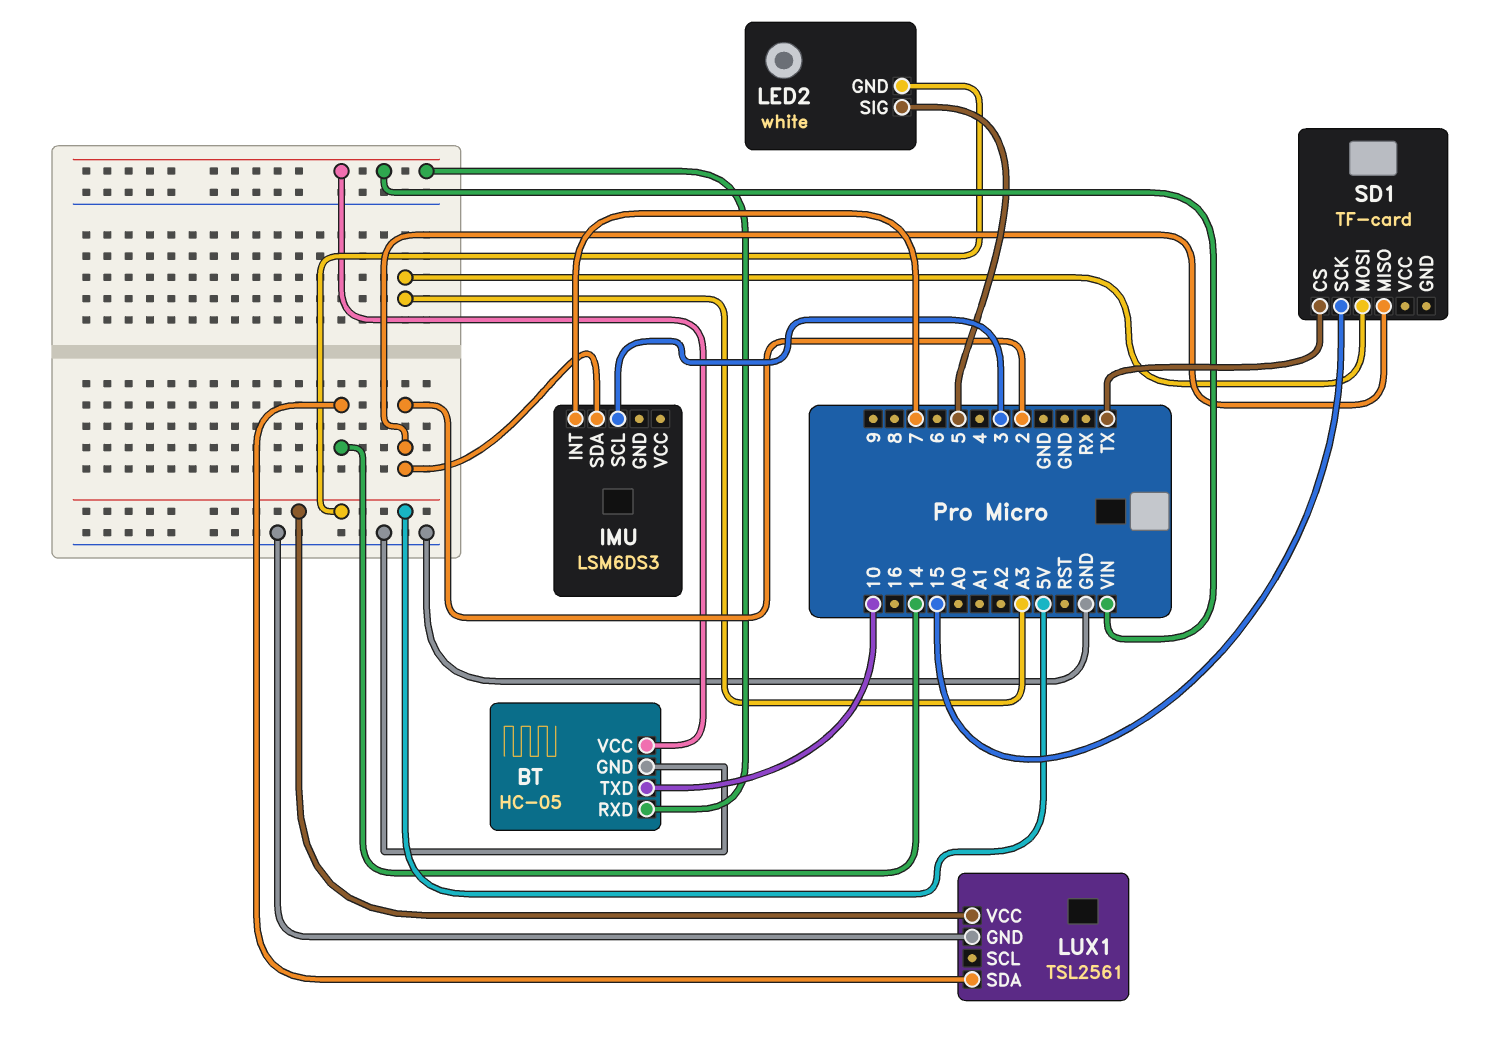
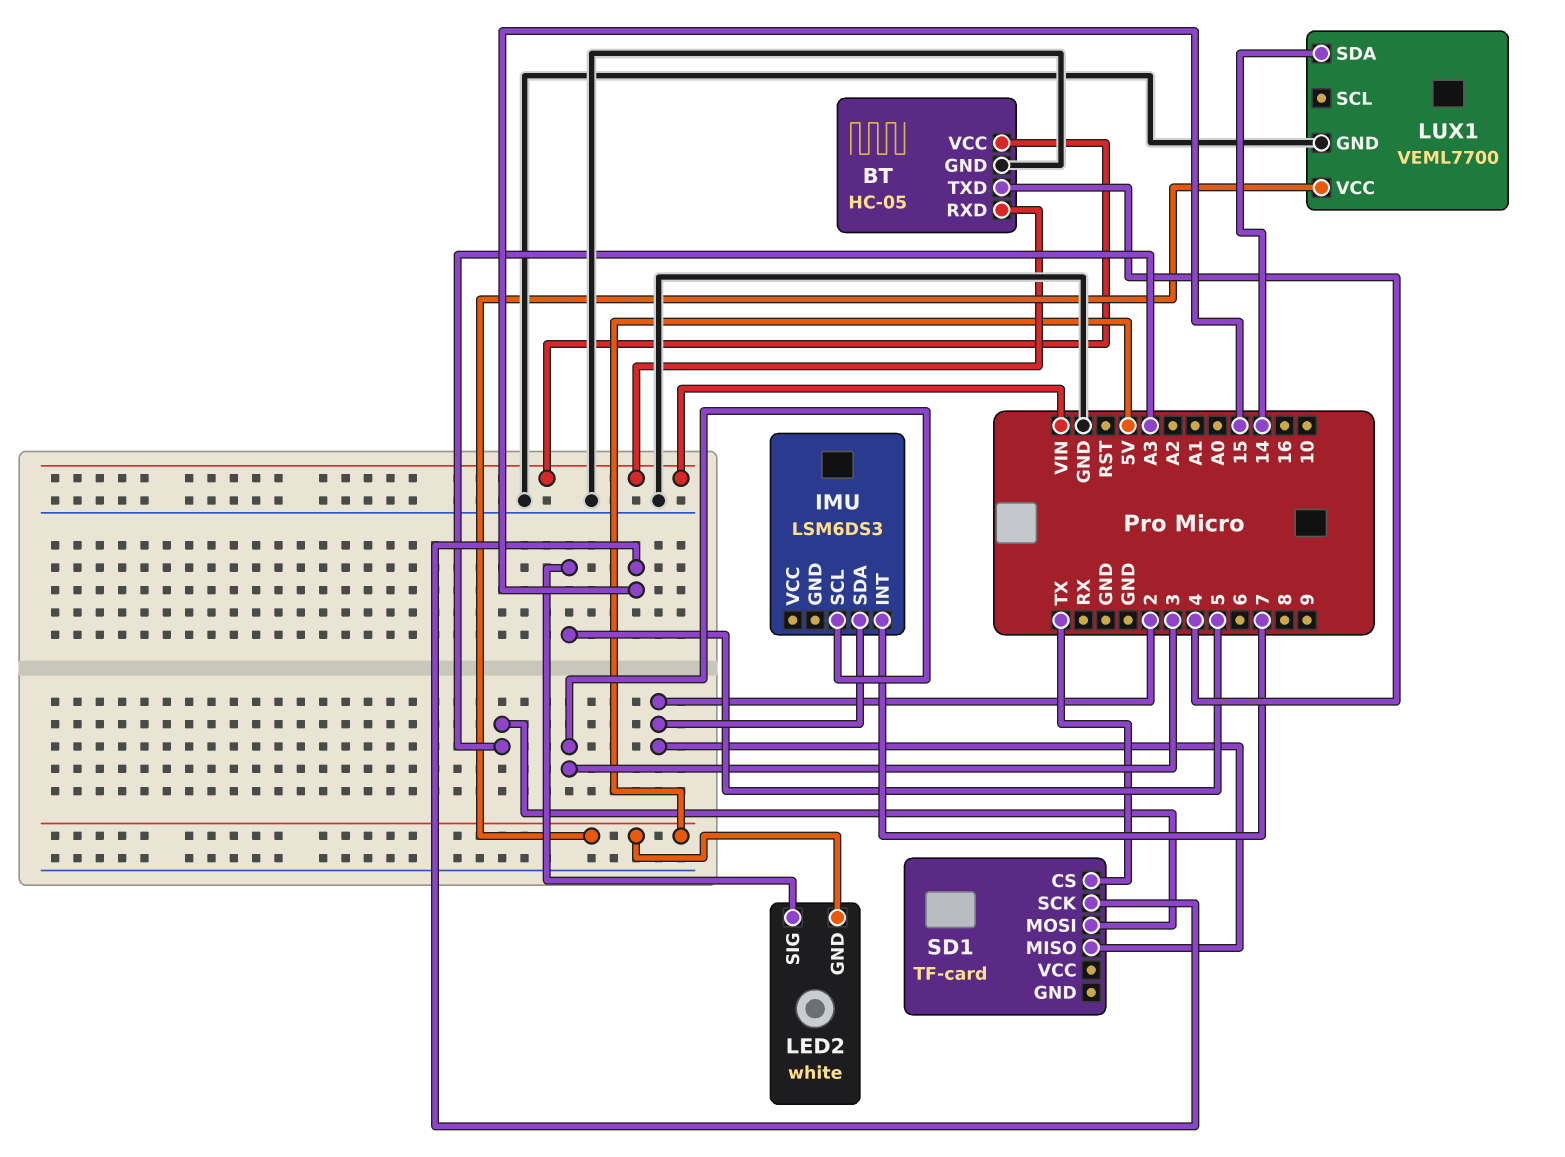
BT pin TXD: 10 -> 4
LUX1: TSL2561 -> VEML7700

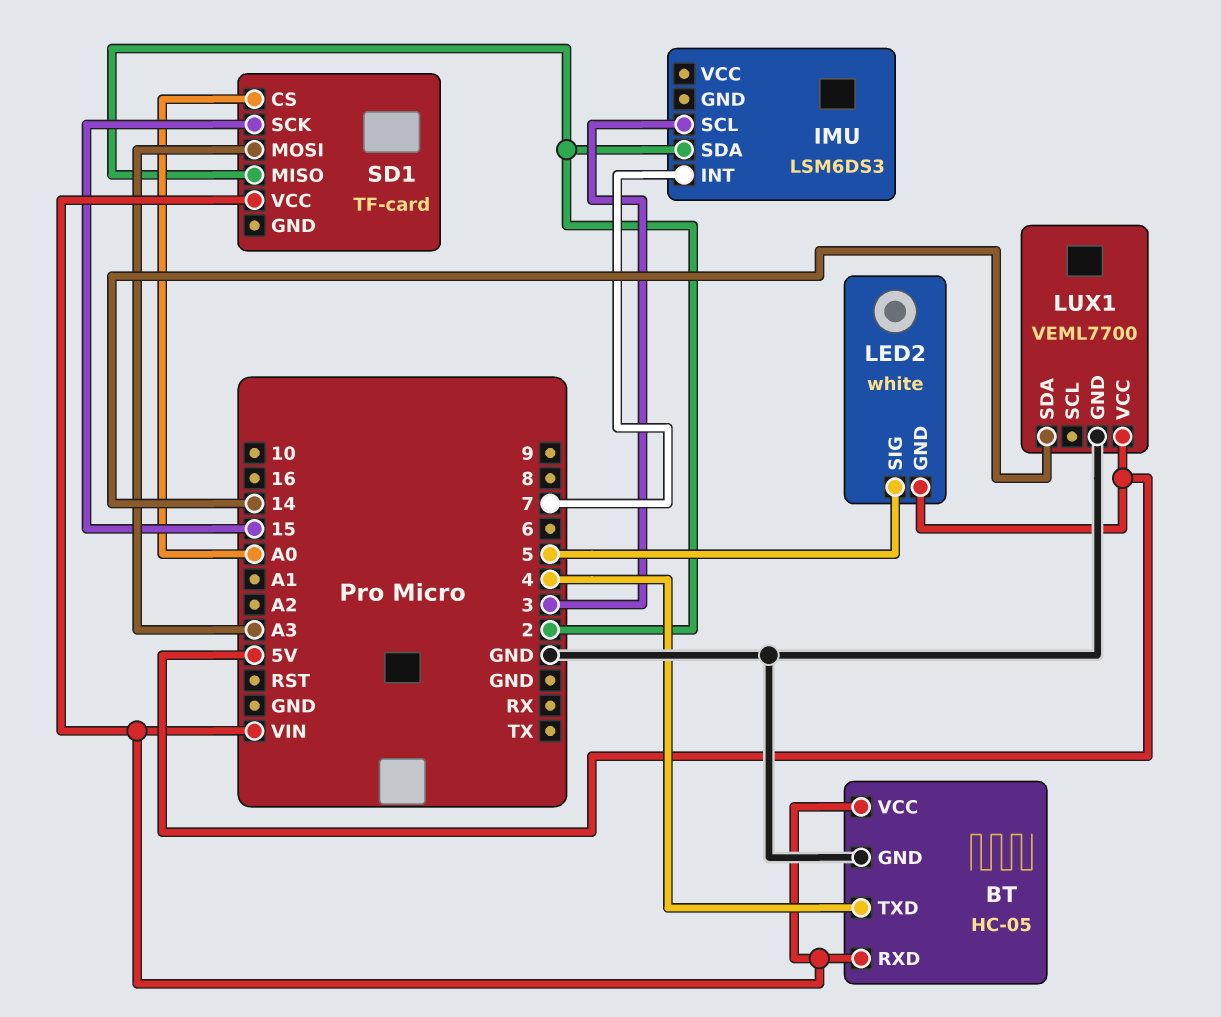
SD1 pin CS: TX -> A0
SD1 pin VCC: none -> VIN

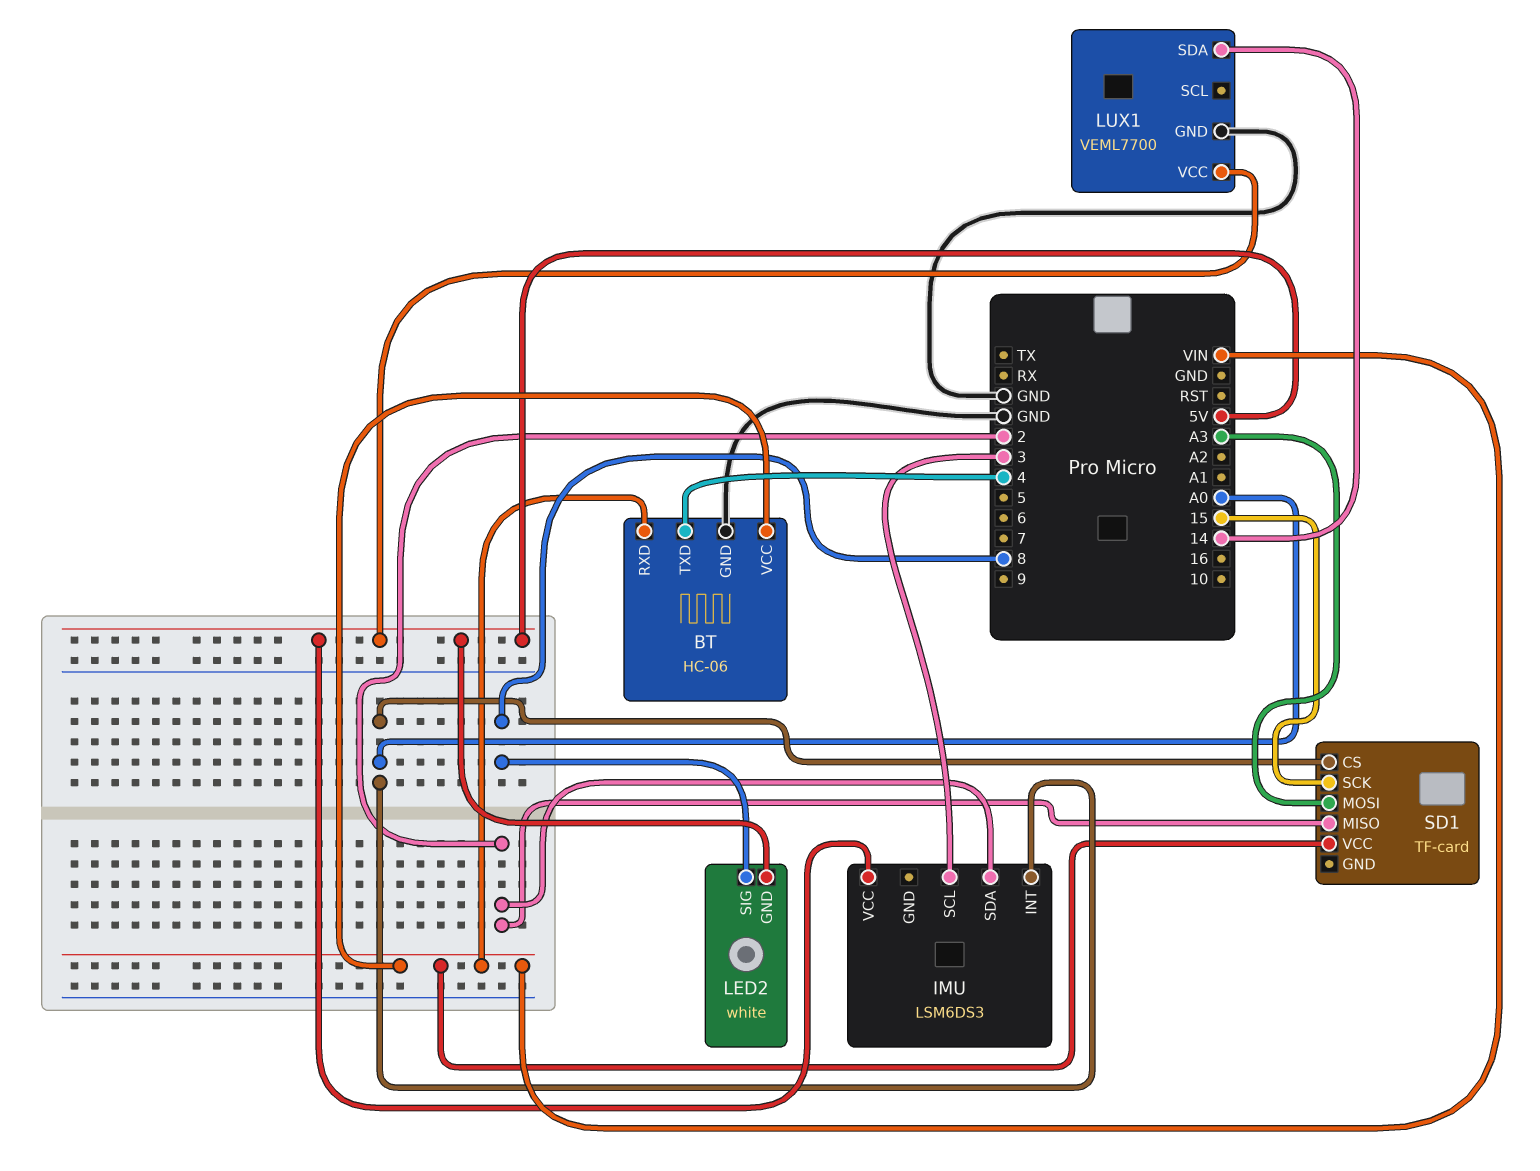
BT: HC-05 -> HC-06
IMU pin INT: 7 -> A0
IMU pin VCC: none -> 5V
LED2 pin SIG: 5 -> 8

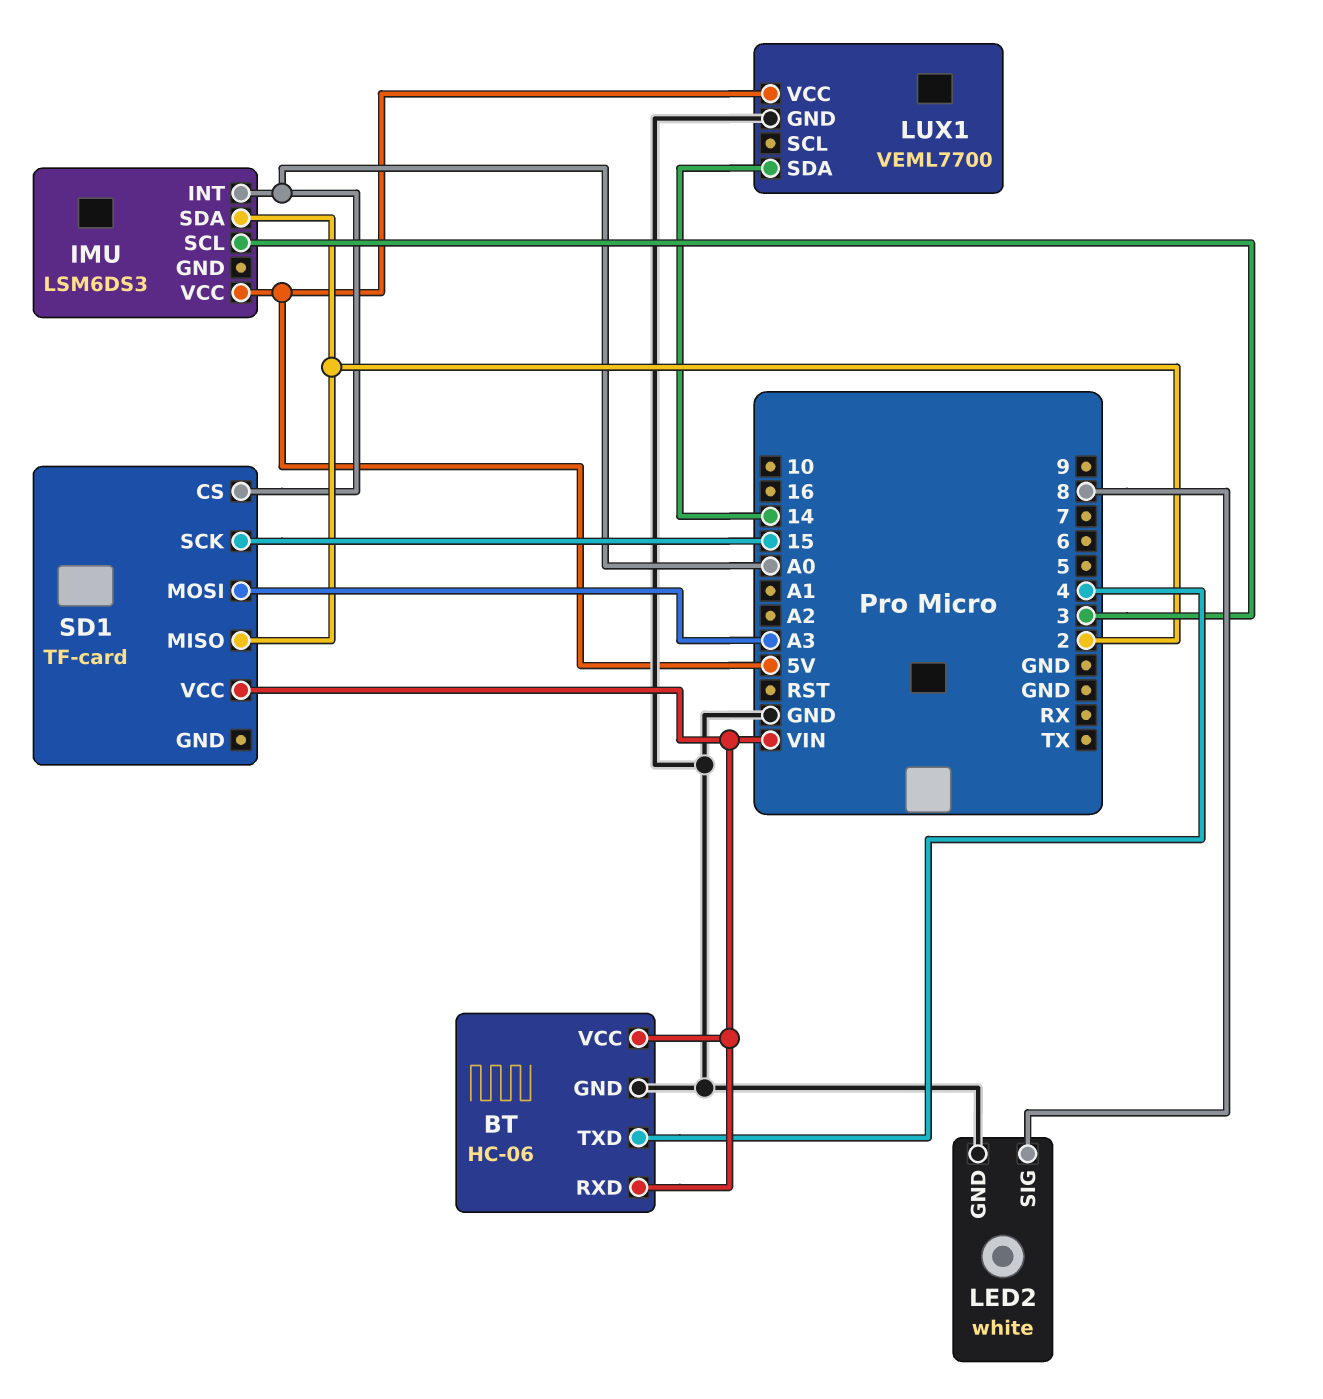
LED2 pin GND: 5V -> GND

